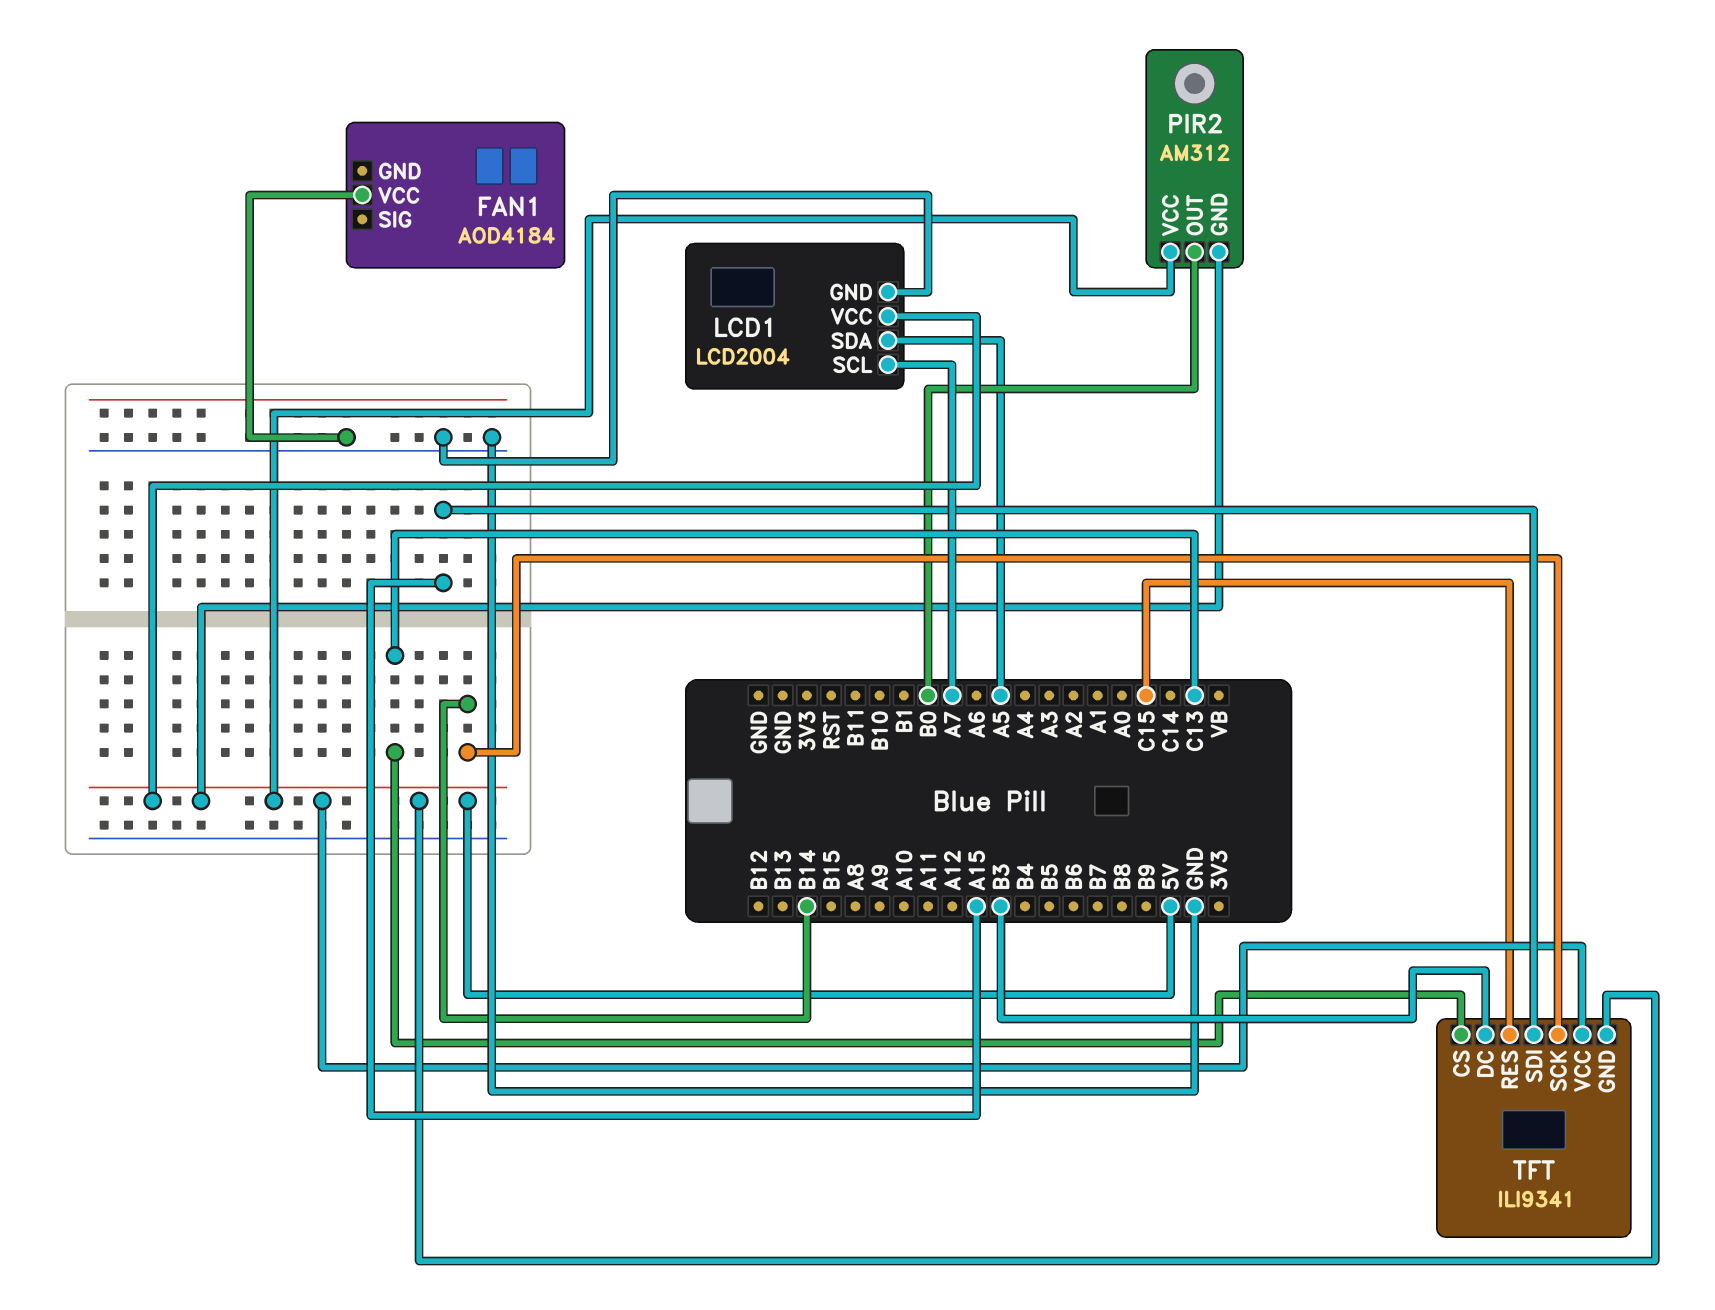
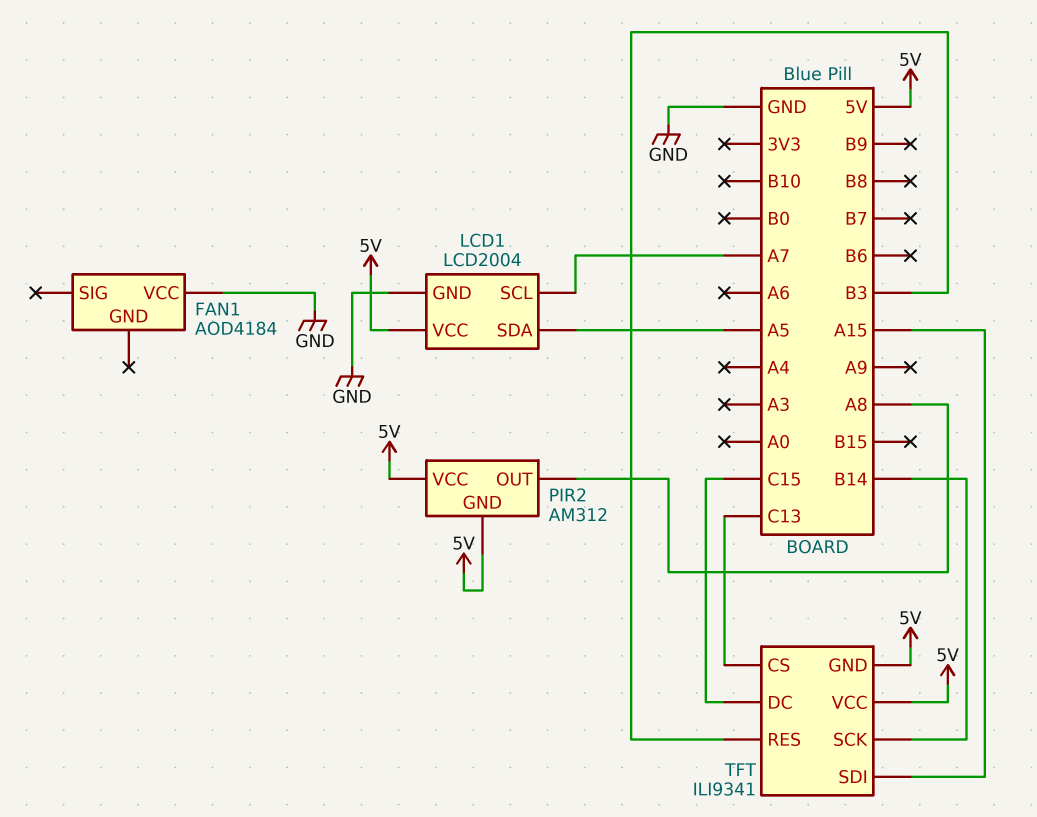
PIR2 pin OUT: B0 -> A8
TFT pin DC: B3 -> C15
TFT pin RES: C15 -> B3

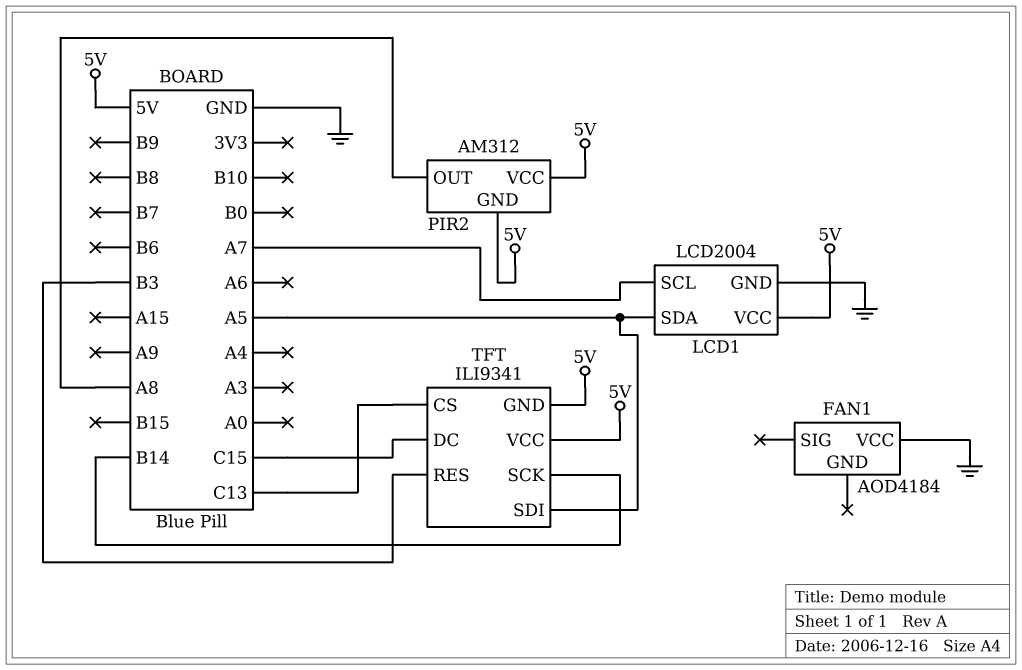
TFT pin SDI: A15 -> A5

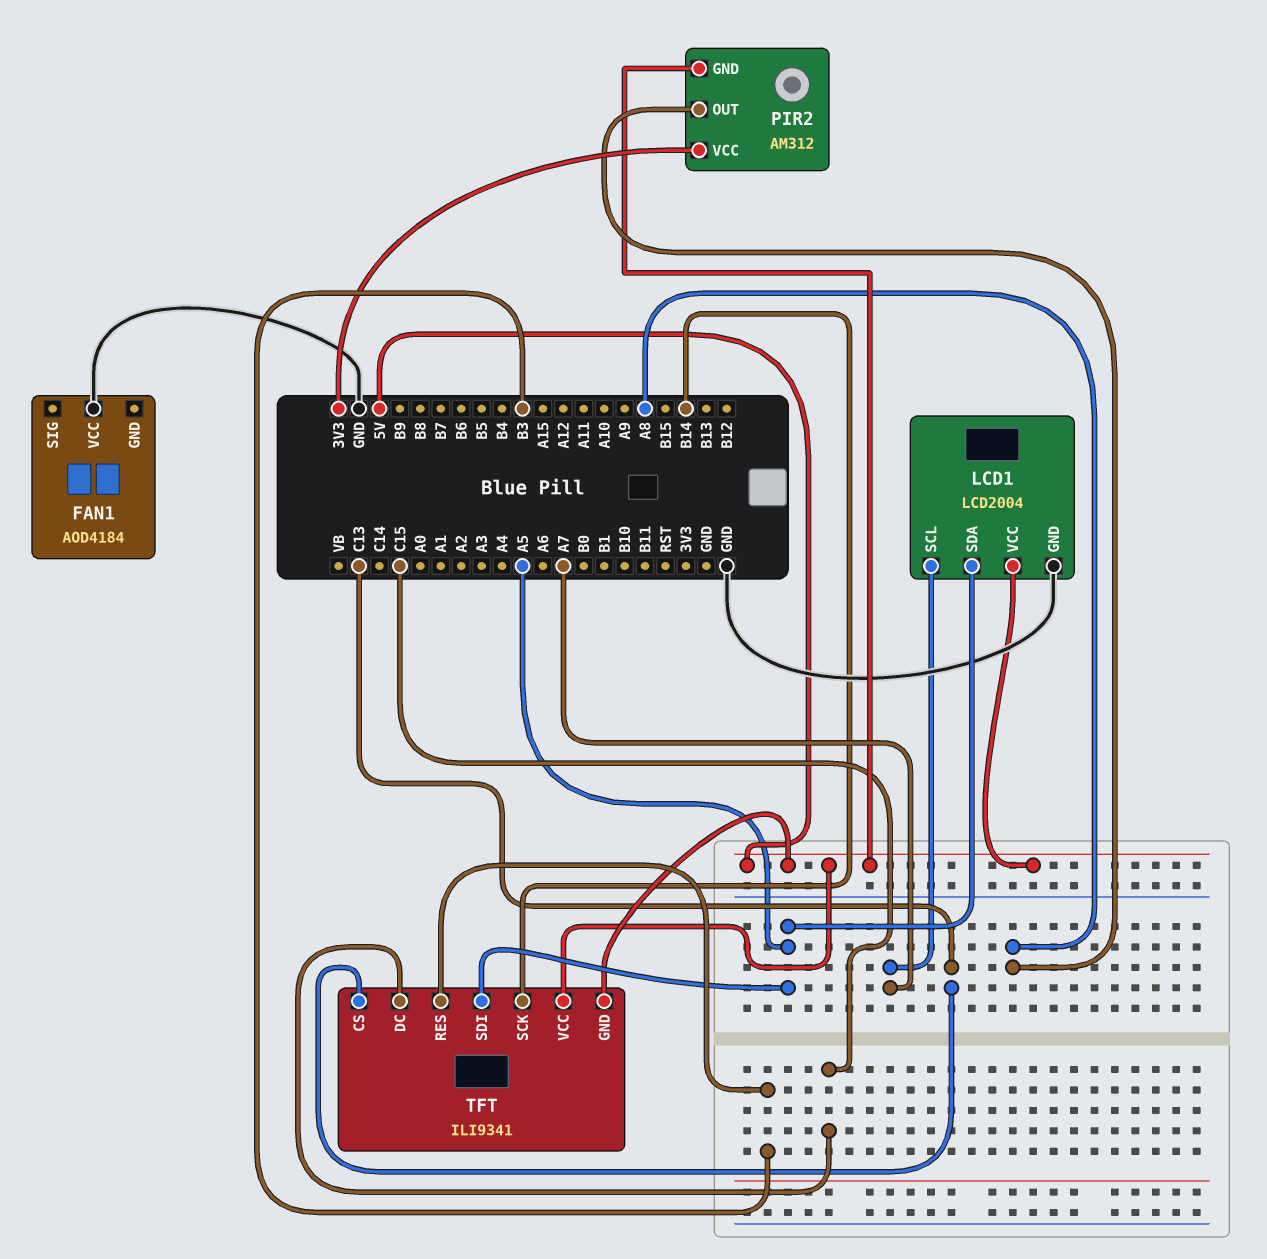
PIR2 pin VCC: 5V -> 3V3

